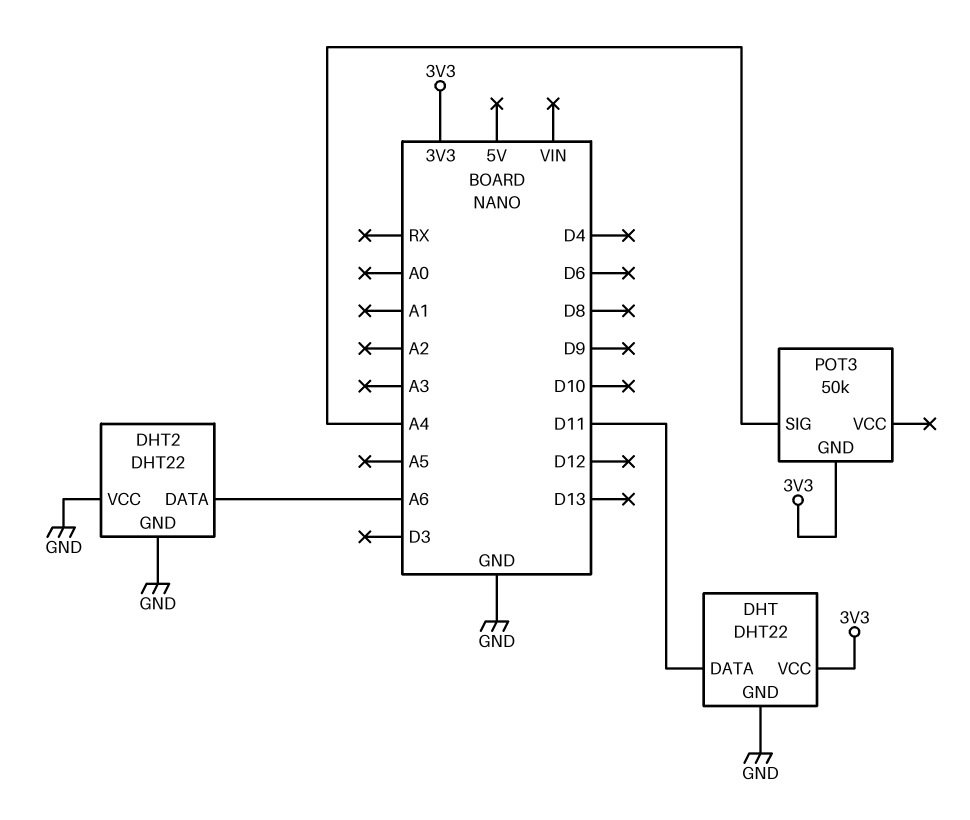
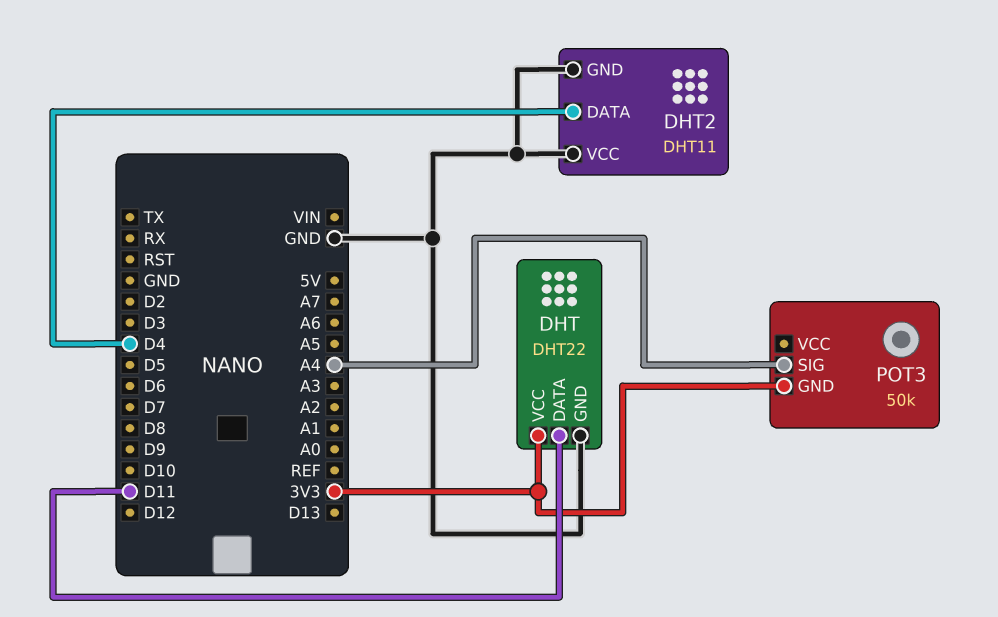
DHT2: DHT22 -> DHT11
DHT2 pin DATA: A6 -> D4

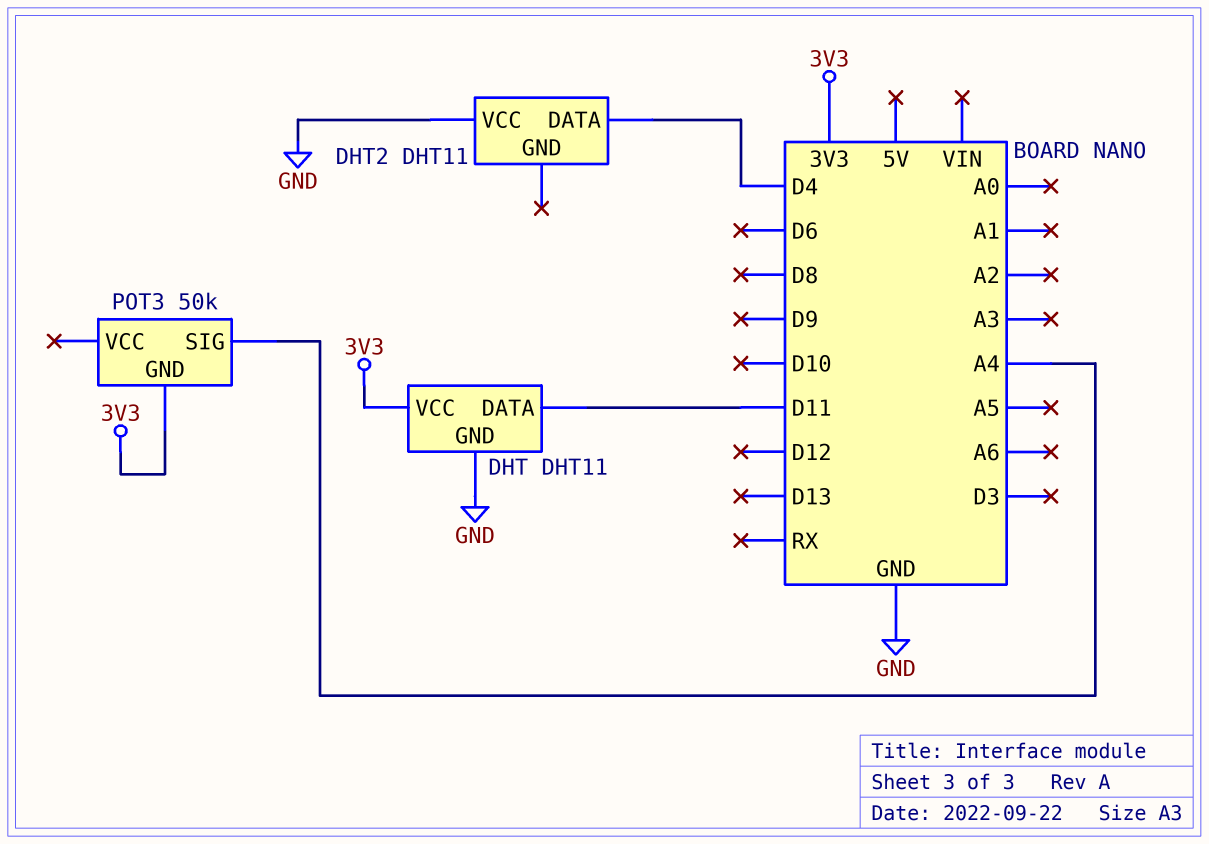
DHT: DHT22 -> DHT11
DHT2 pin GND: GND -> none

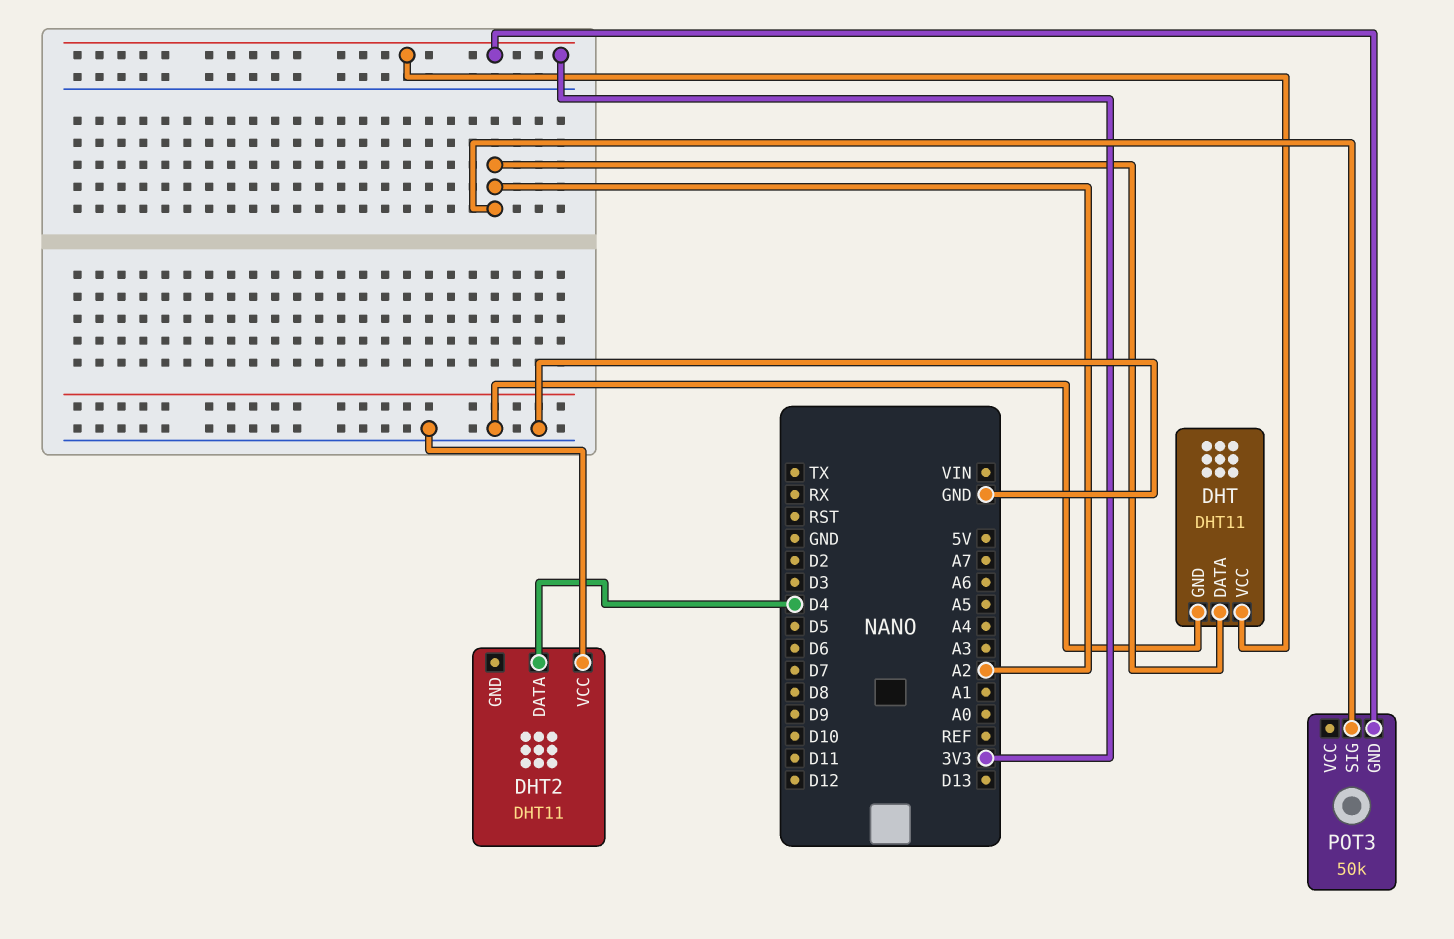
DHT pin DATA: D11 -> A2
POT3 pin SIG: A4 -> A2

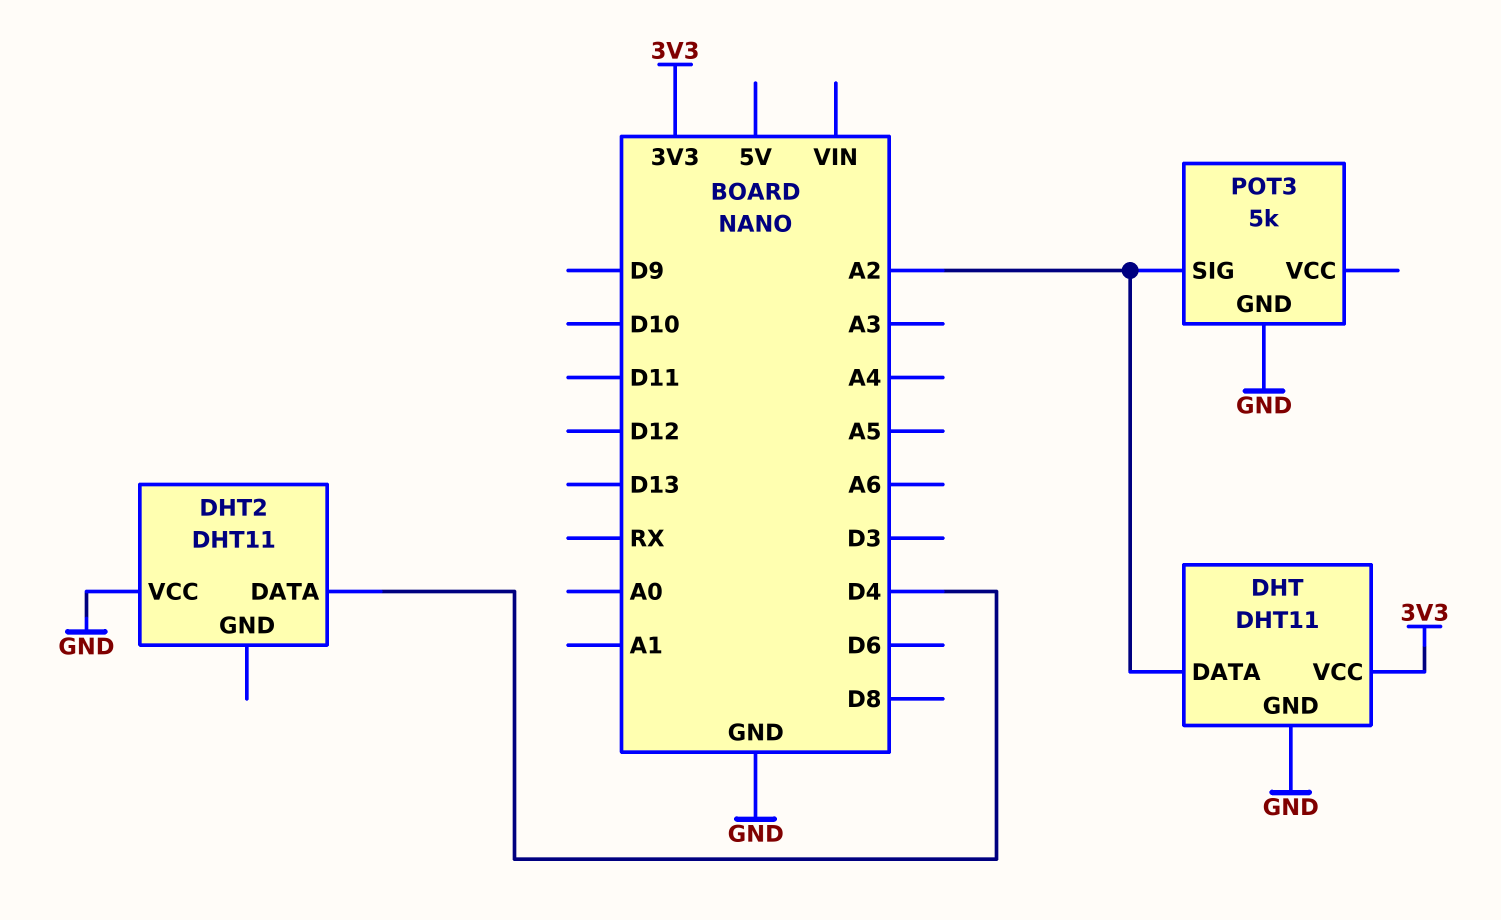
POT3: 50k -> 5k
POT3 pin GND: 3V3 -> GND

